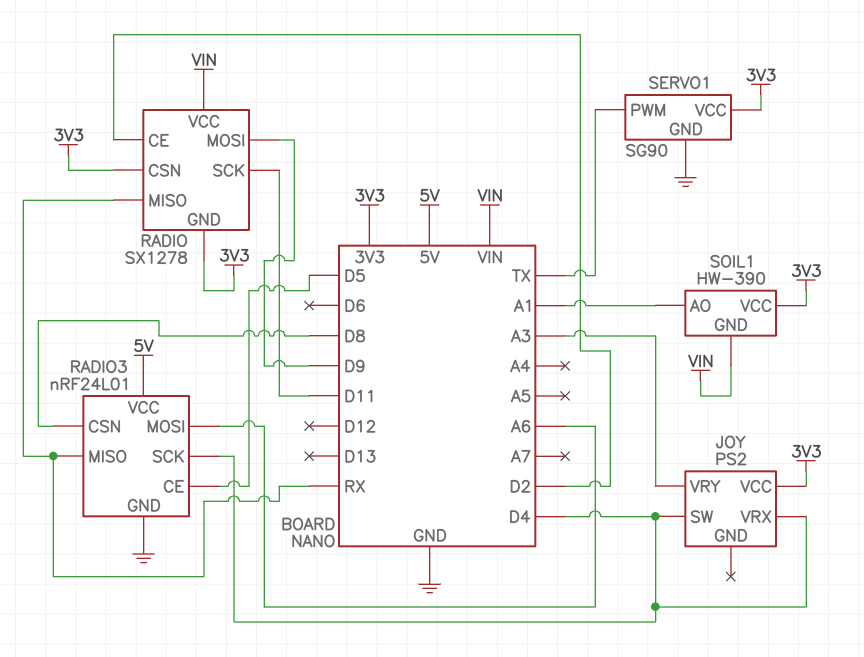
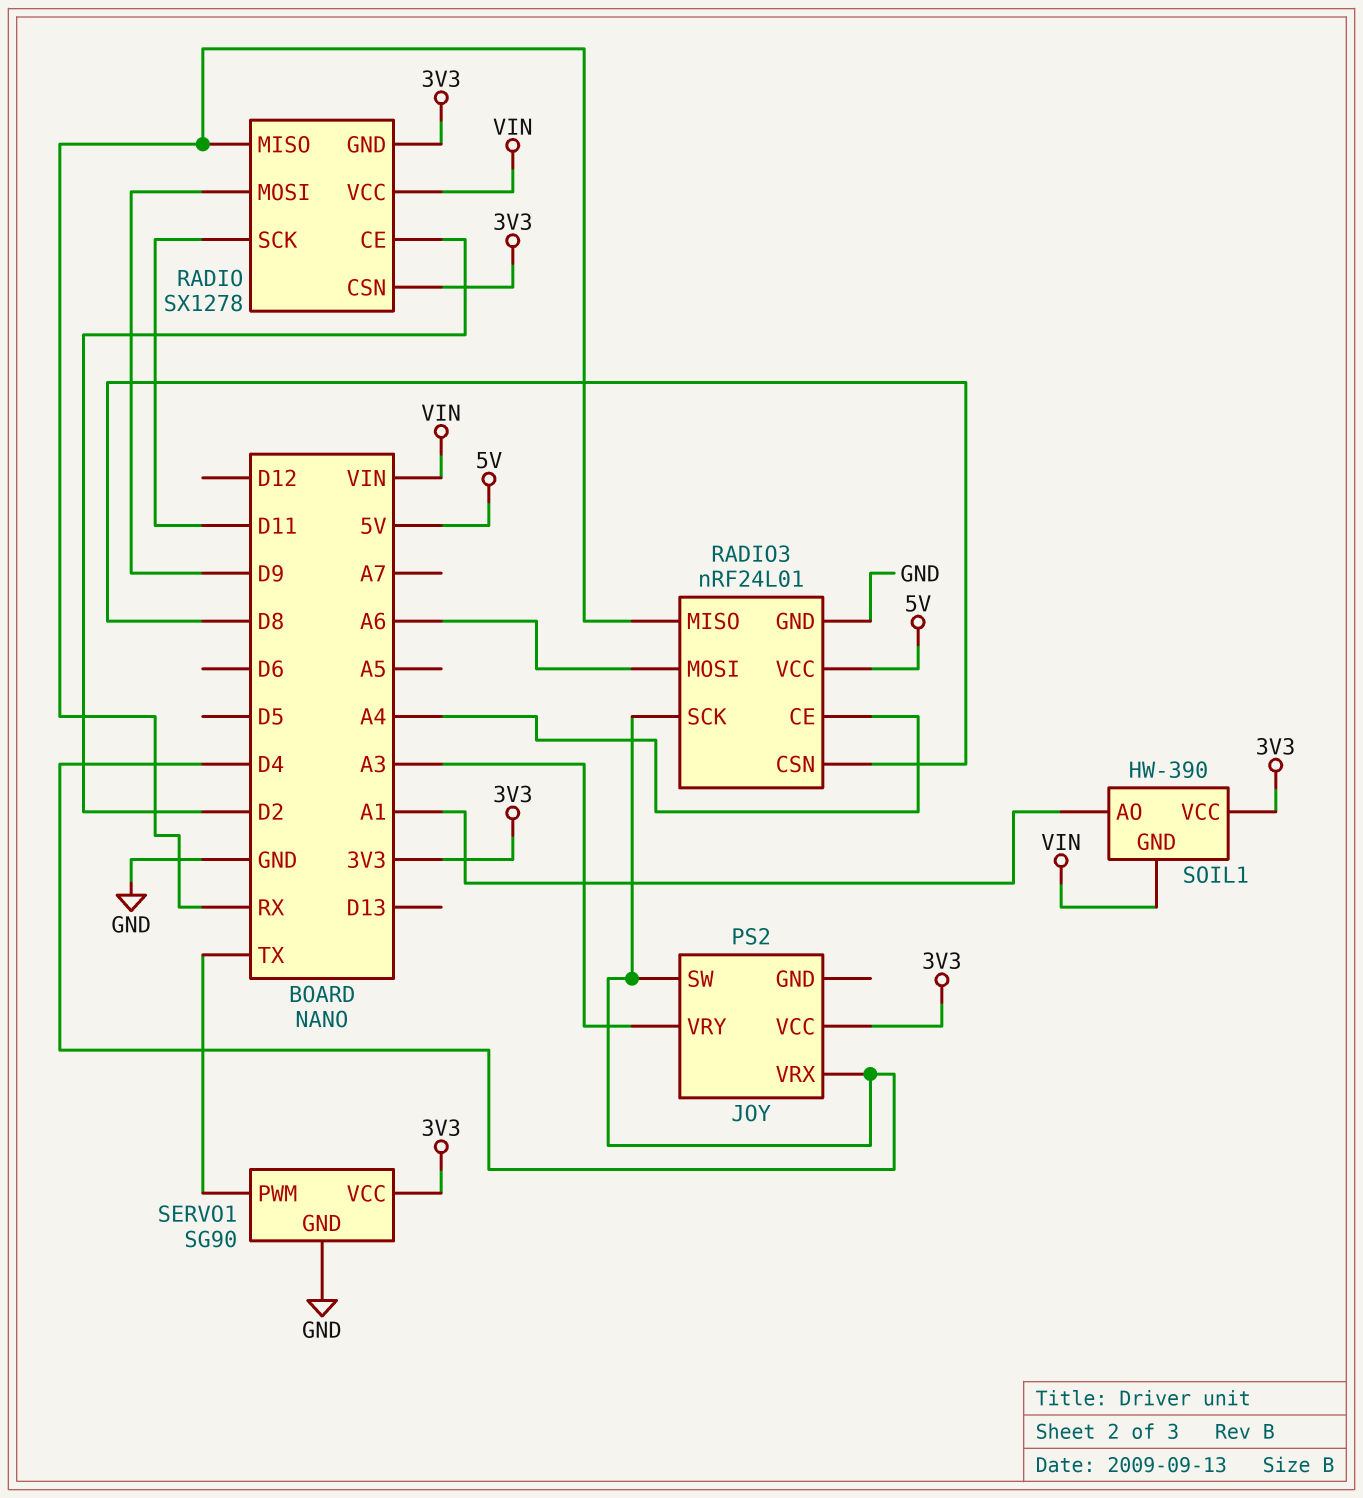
RADIO3 pin CE: D5 -> A4

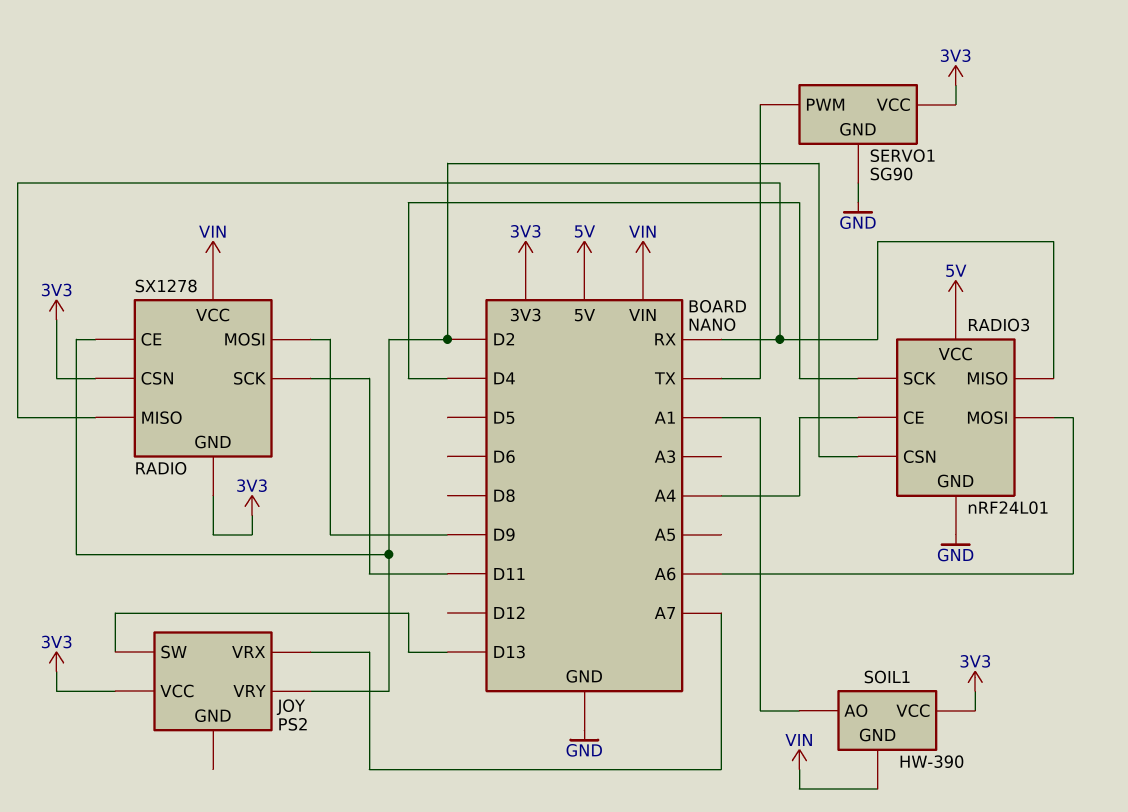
JOY pin SW: D4 -> D13
JOY pin VRX: D4 -> A7
JOY pin VRY: A3 -> D2
RADIO3 pin CSN: D8 -> D2

